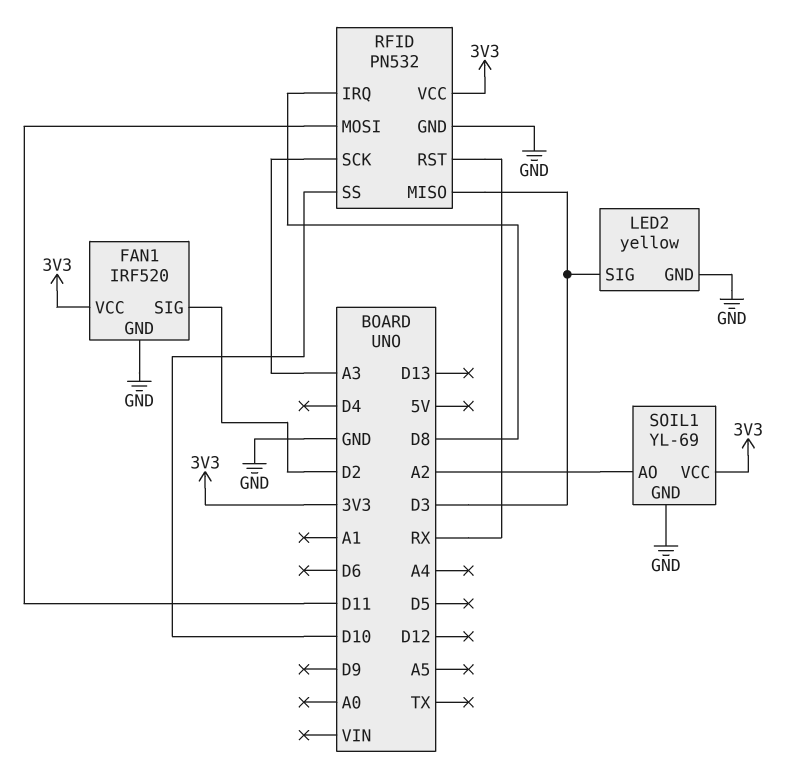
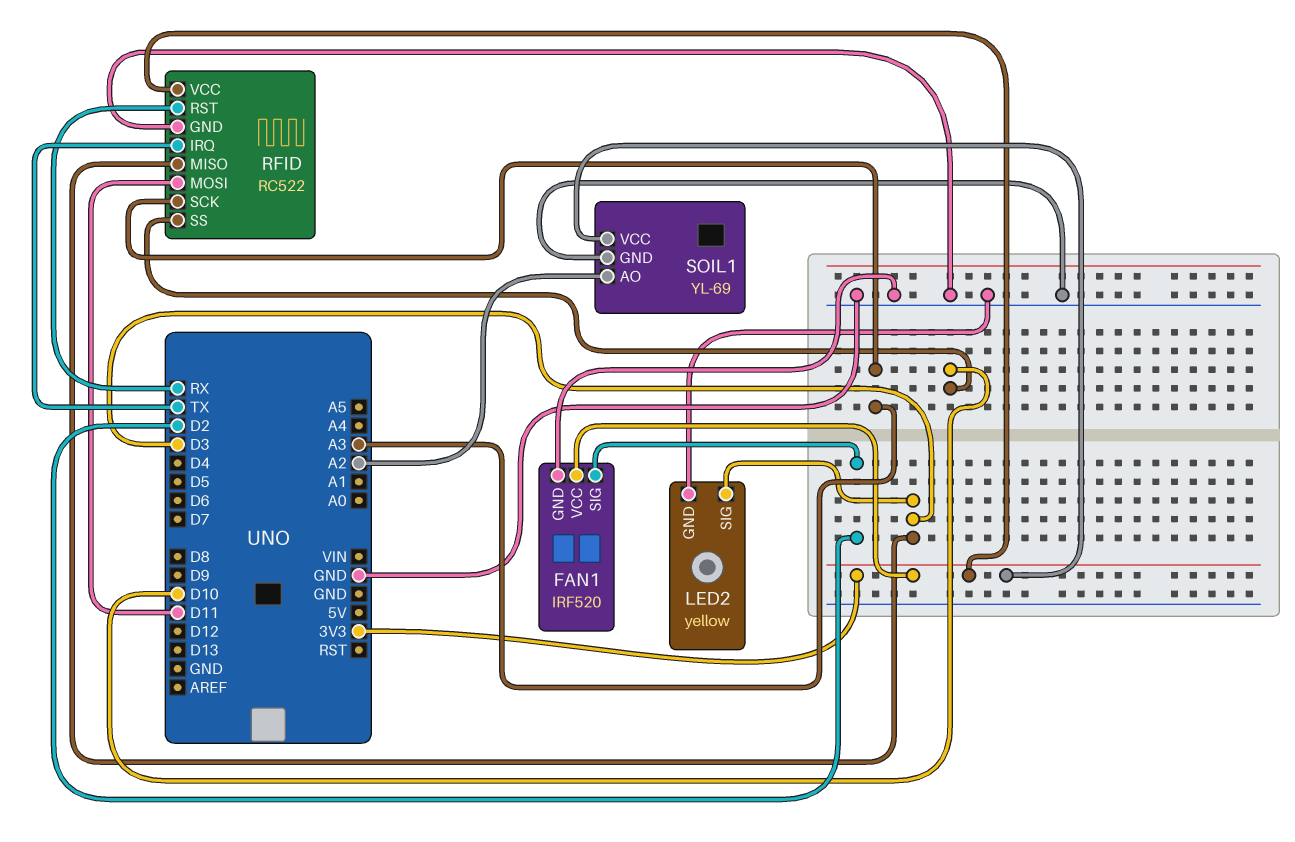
RFID: PN532 -> RC522
RFID pin IRQ: D8 -> TX

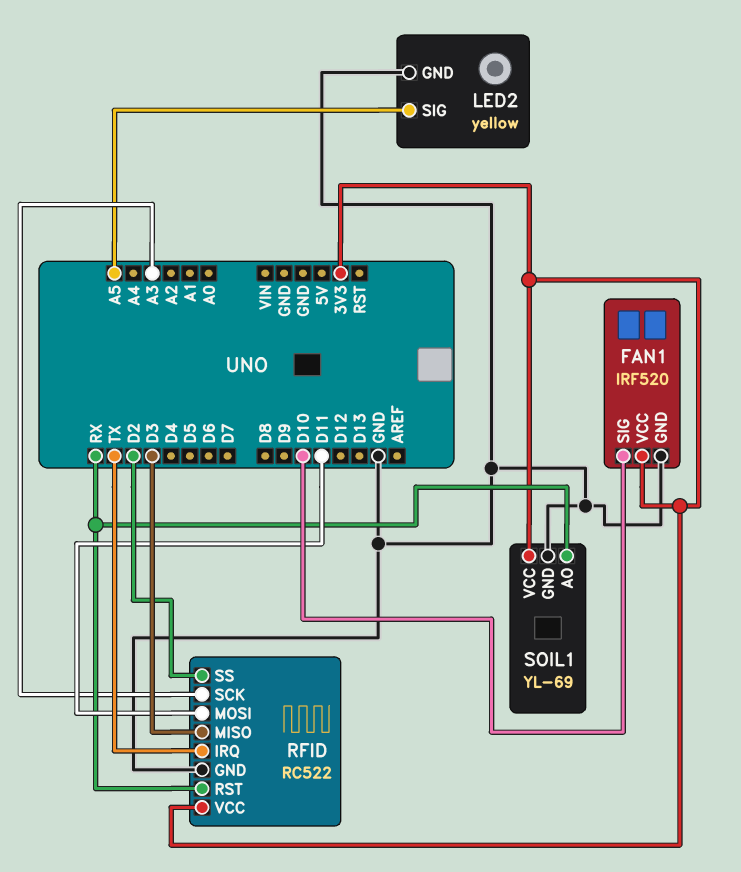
FAN1 pin SIG: D2 -> D10
LED2 pin SIG: D3 -> A5
RFID pin SS: D10 -> D2
SOIL1 pin AO: A2 -> RX

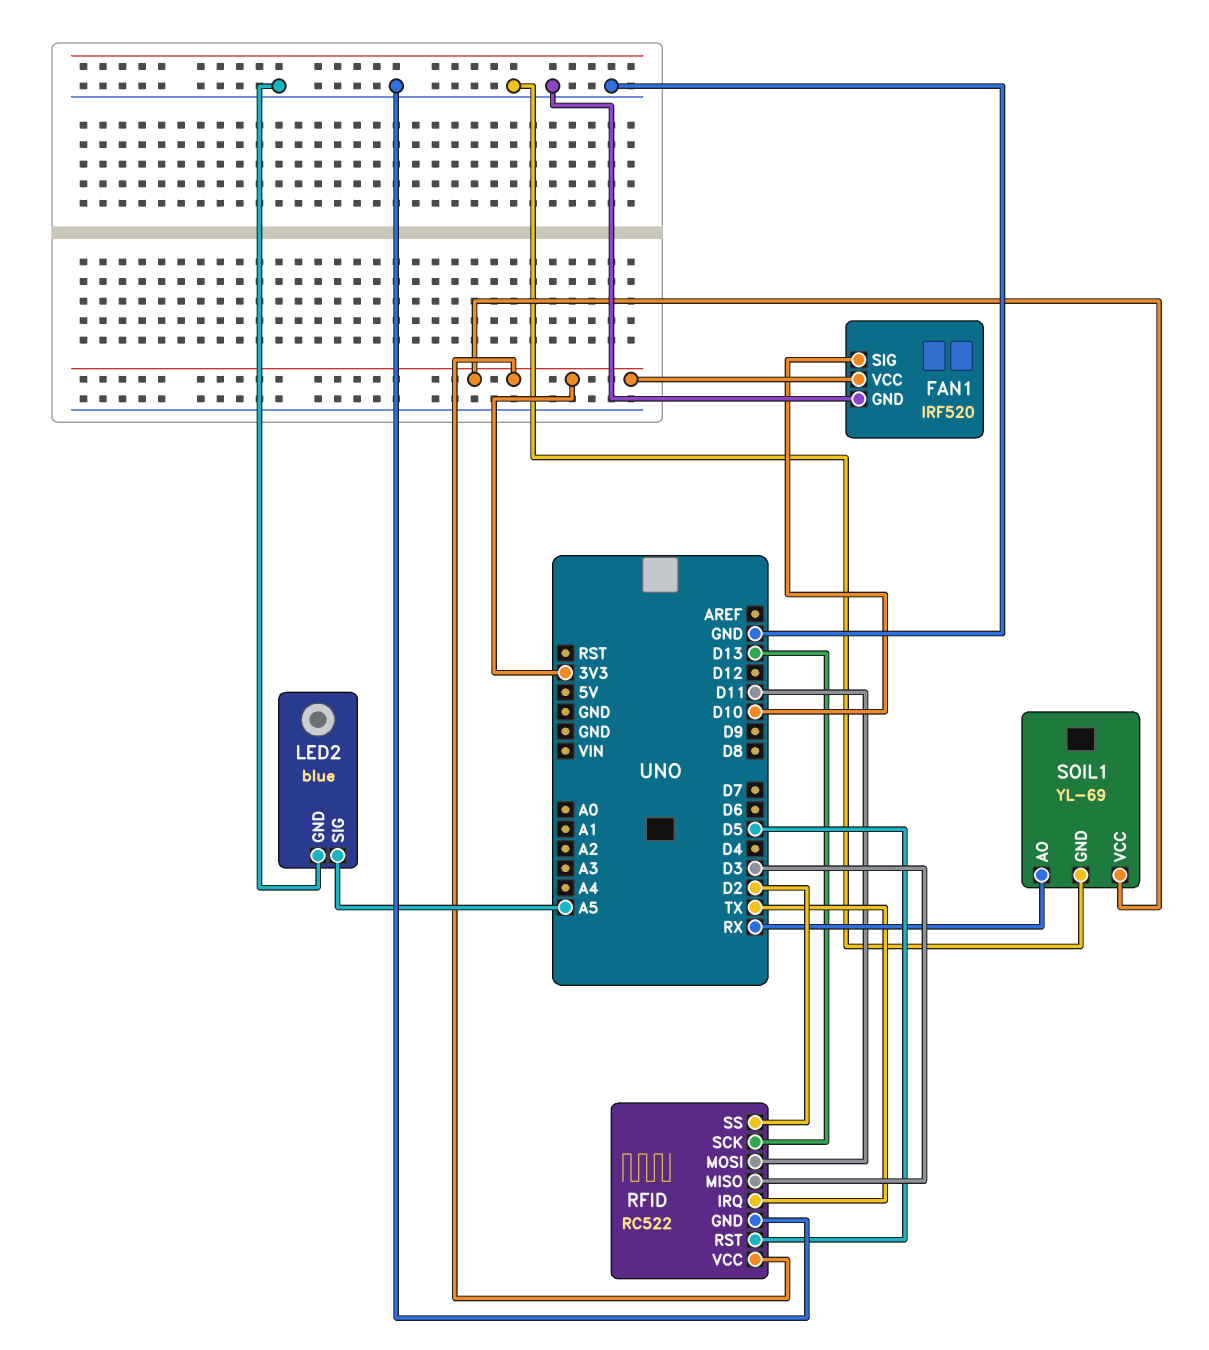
LED2: yellow -> blue
RFID pin RST: RX -> D5
RFID pin SCK: A3 -> D13

